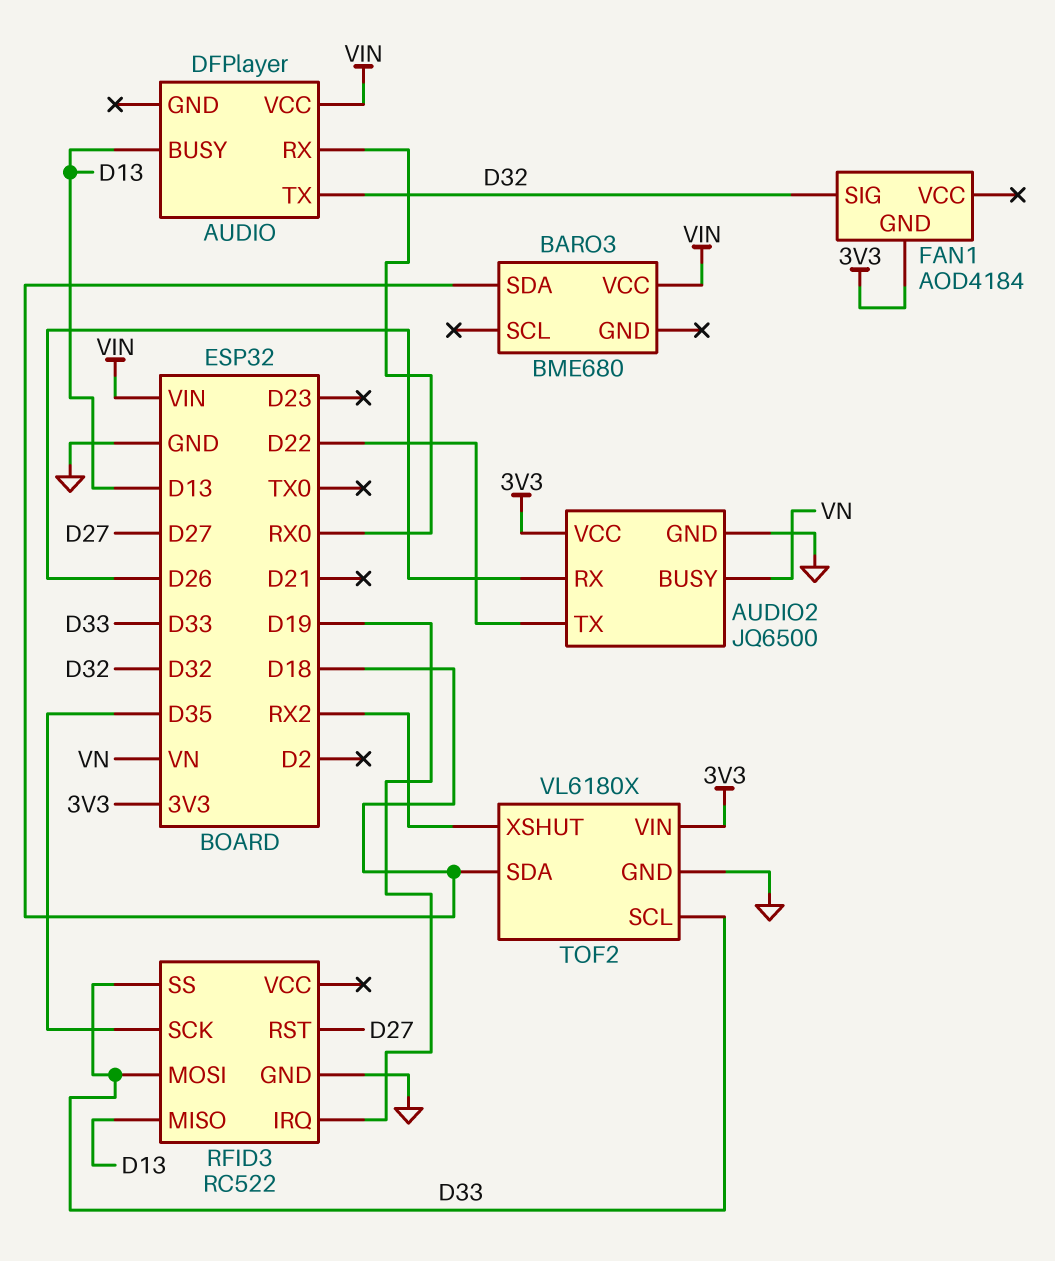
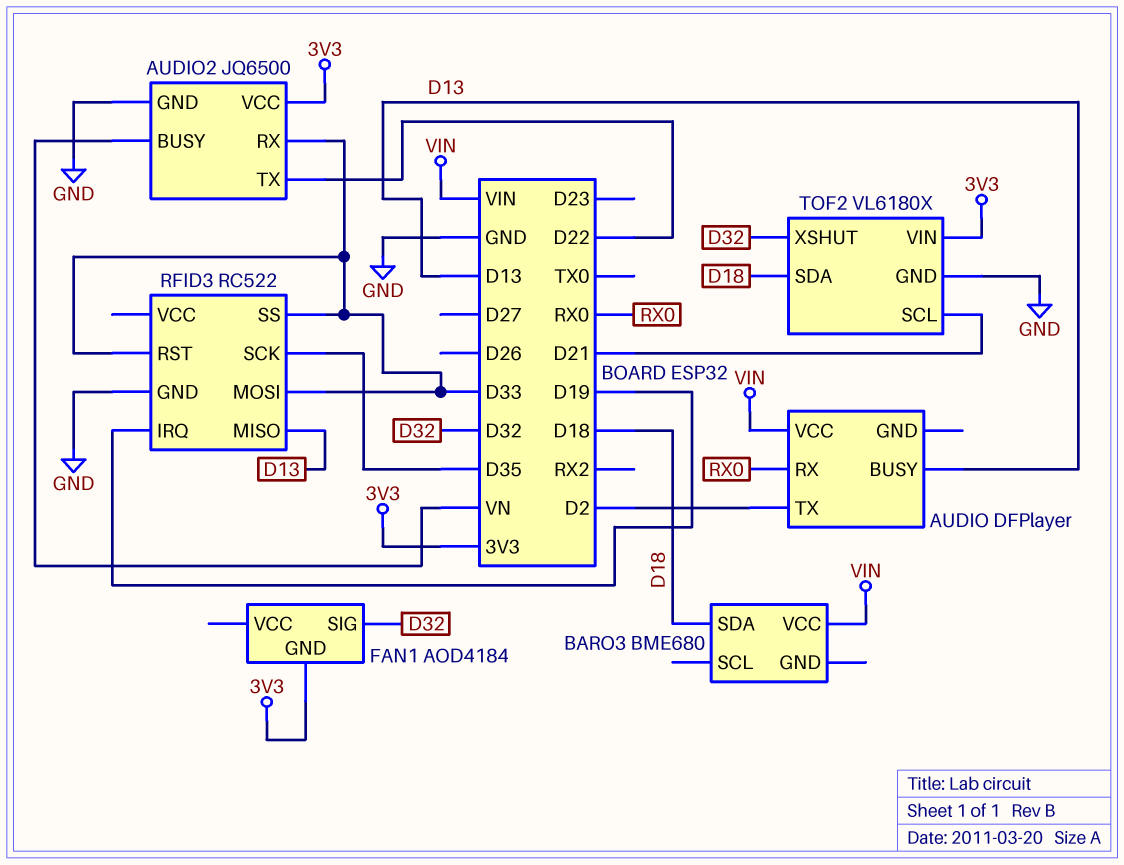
AUDIO pin TX: D32 -> D2
AUDIO2 pin RX: D26 -> D33
RFID3 pin RST: D27 -> D33
TOF2 pin SCL: D33 -> D21
TOF2 pin XSHUT: RX2 -> D32

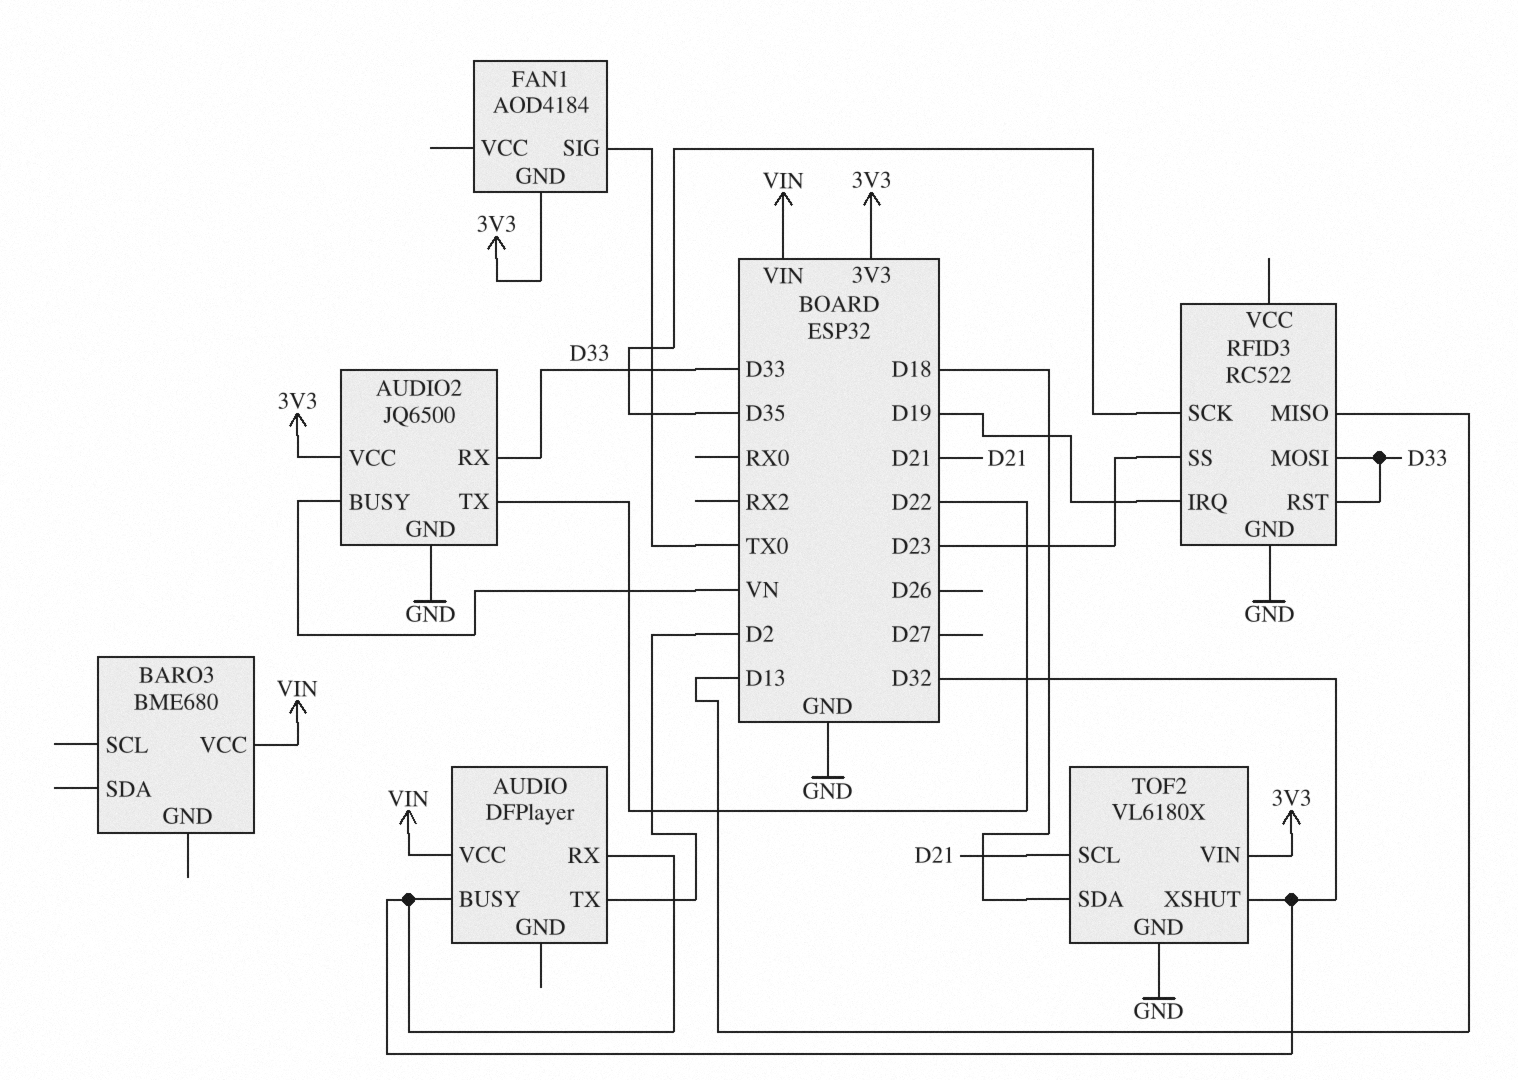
AUDIO pin BUSY: D13 -> D32
AUDIO pin RX: RX0 -> D32
BARO3 pin SDA: D18 -> none
FAN1 pin SIG: D32 -> TX0
RFID3 pin SS: D33 -> D23

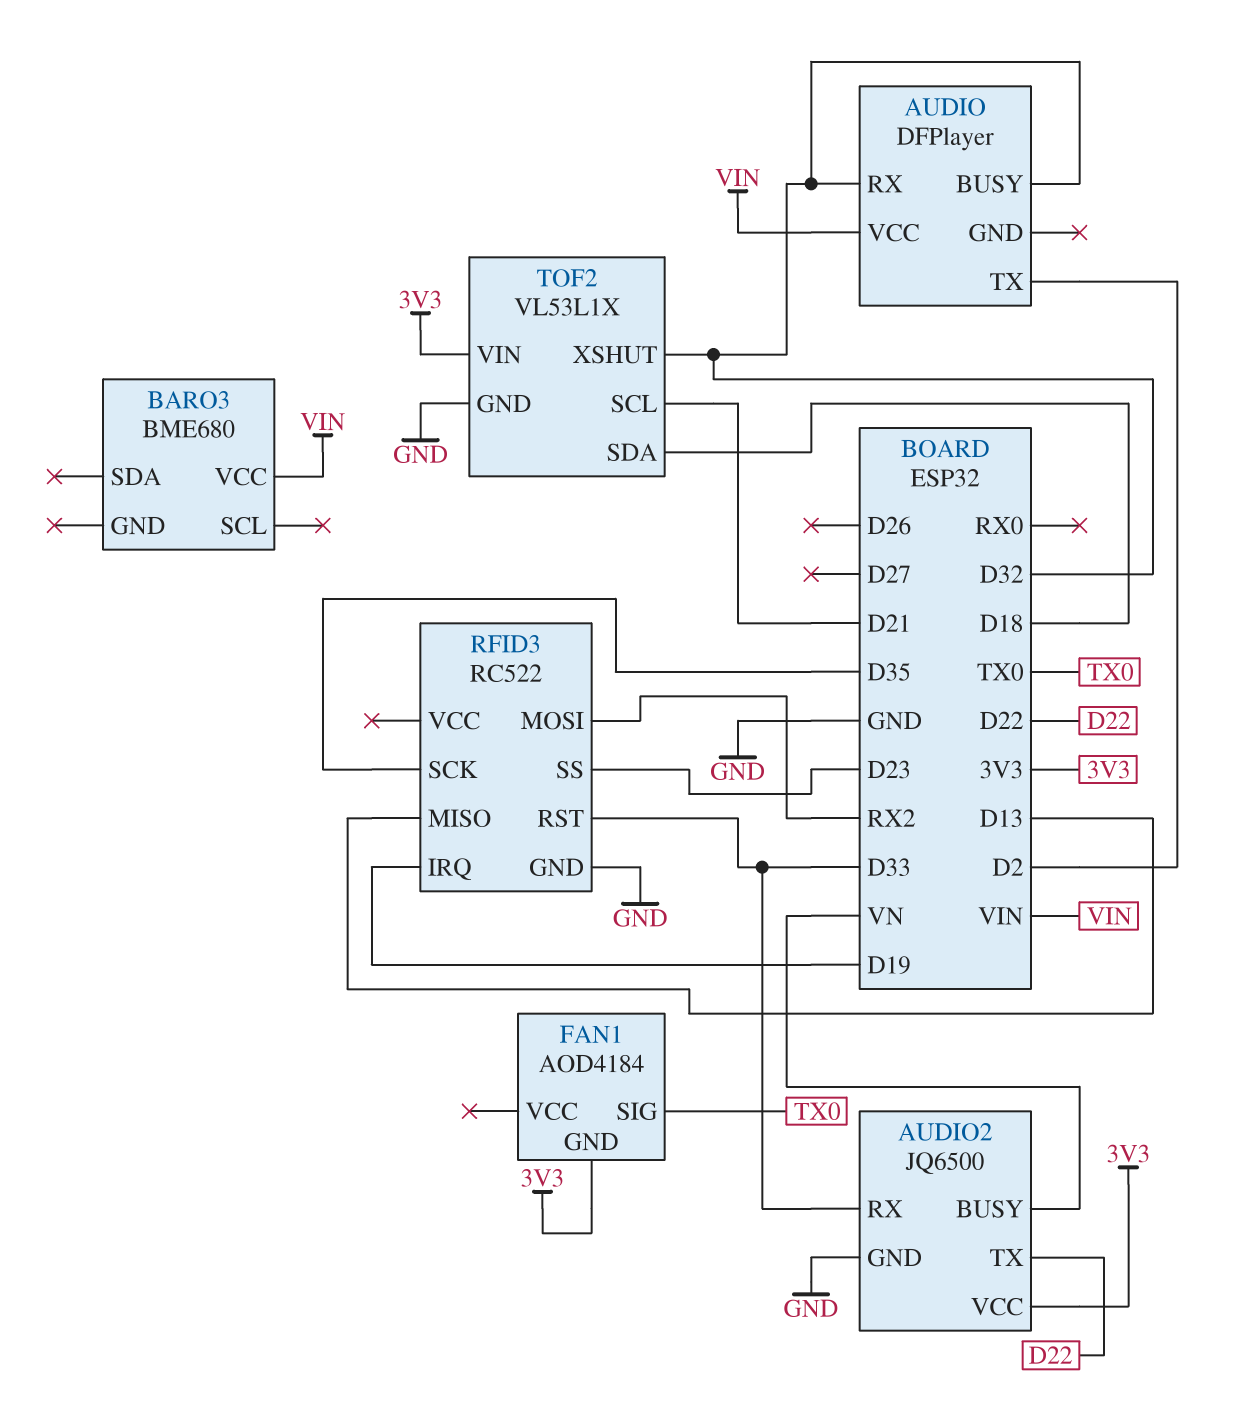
RFID3 pin MOSI: D33 -> RX2
TOF2: VL6180X -> VL53L1X

